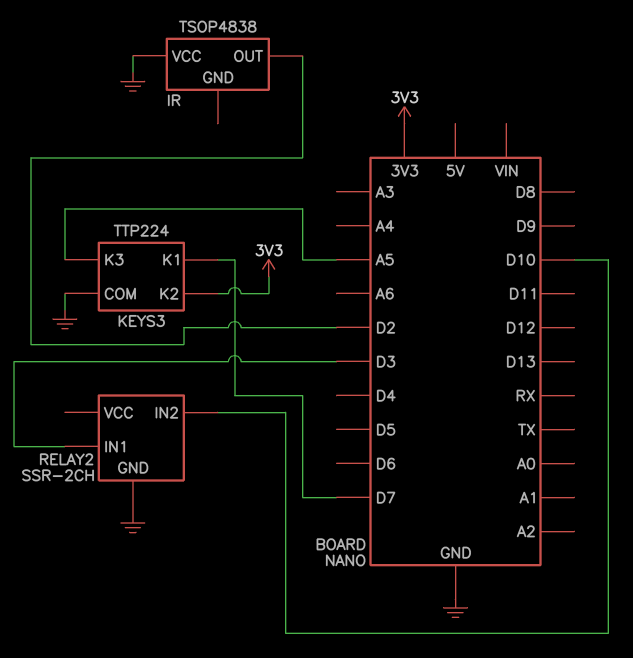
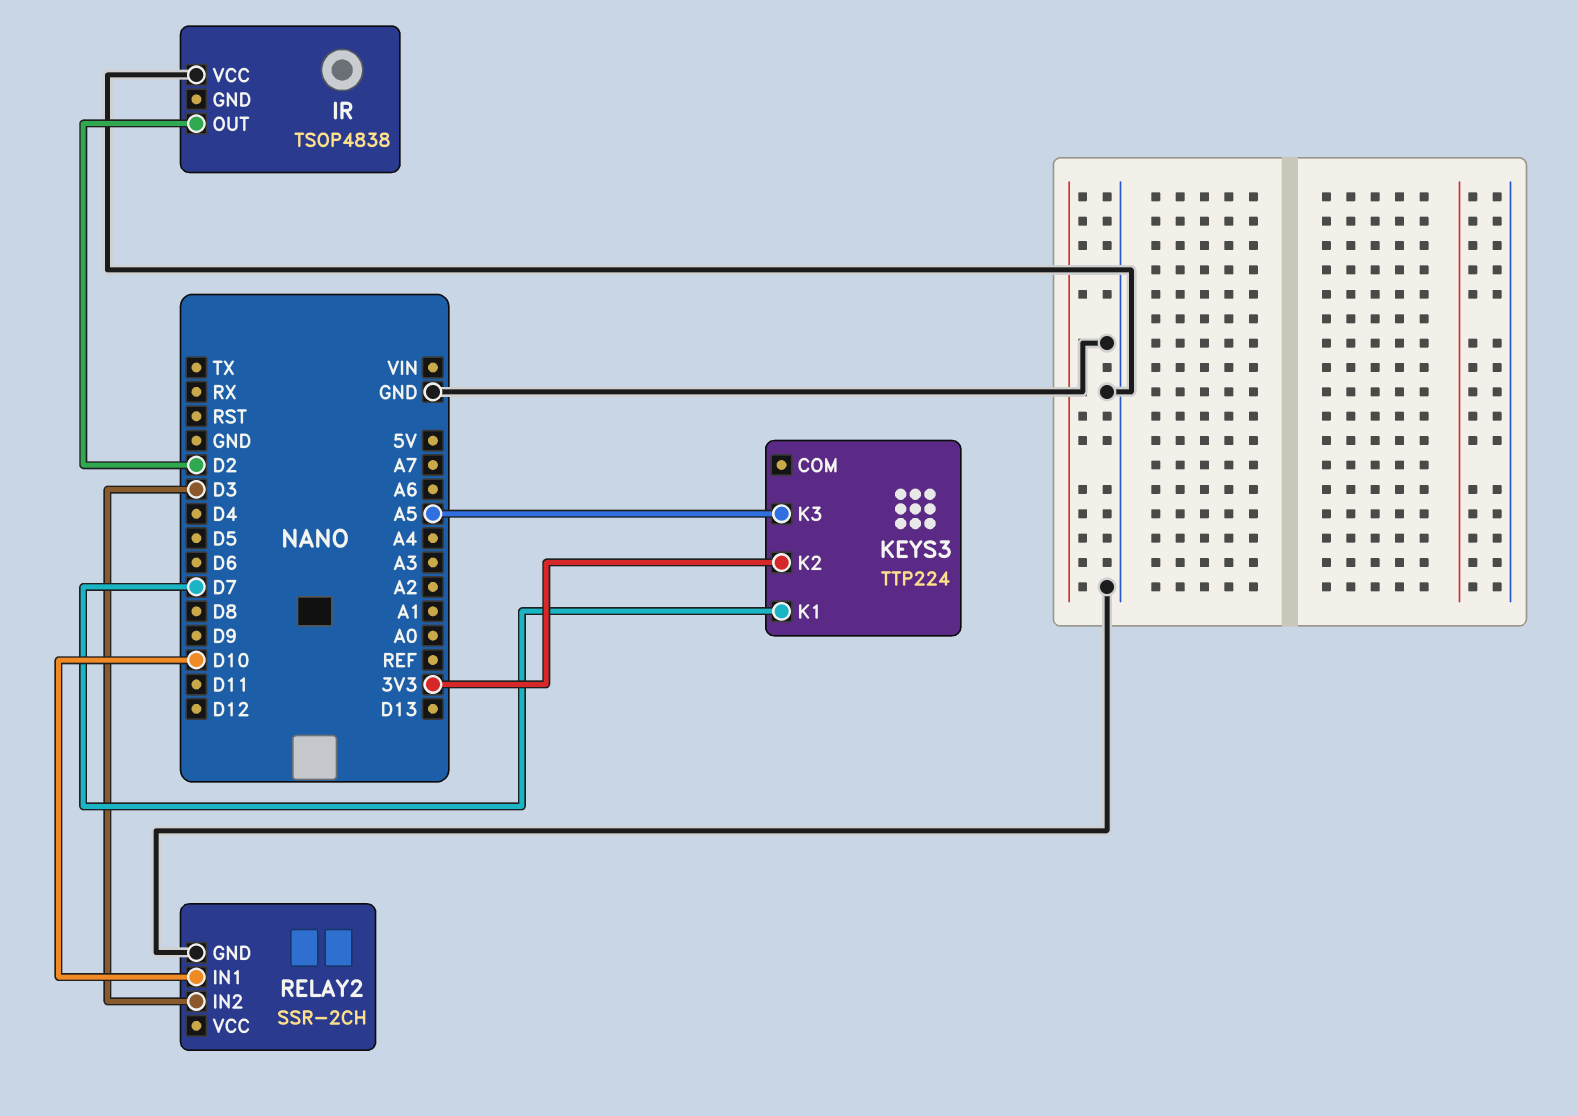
KEYS3 pin COM: GND -> none
RELAY2 pin IN1: D3 -> D10
RELAY2 pin IN2: D10 -> D3

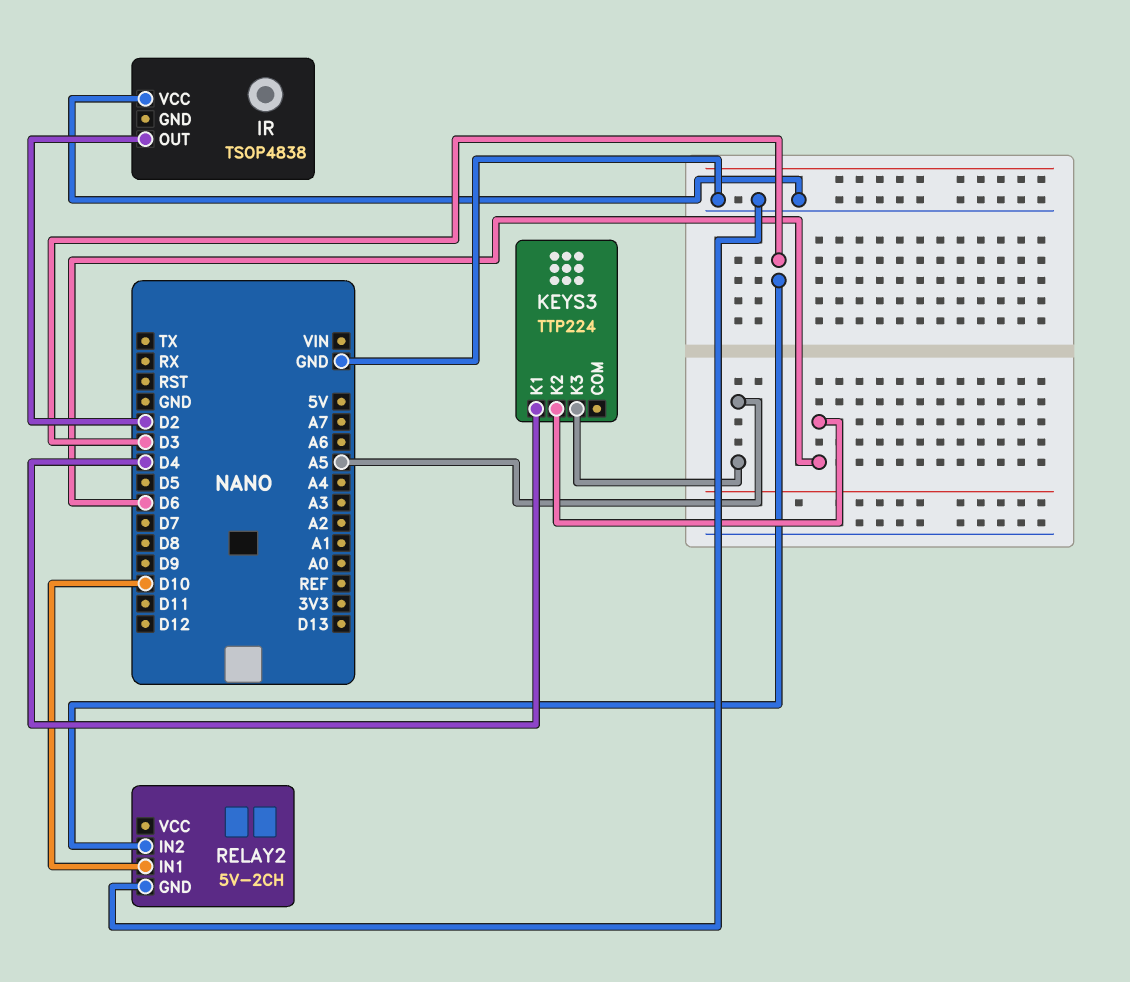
KEYS3 pin K1: D7 -> D4
KEYS3 pin K2: 3V3 -> D6
RELAY2: SSR-2CH -> 5V-2CH

